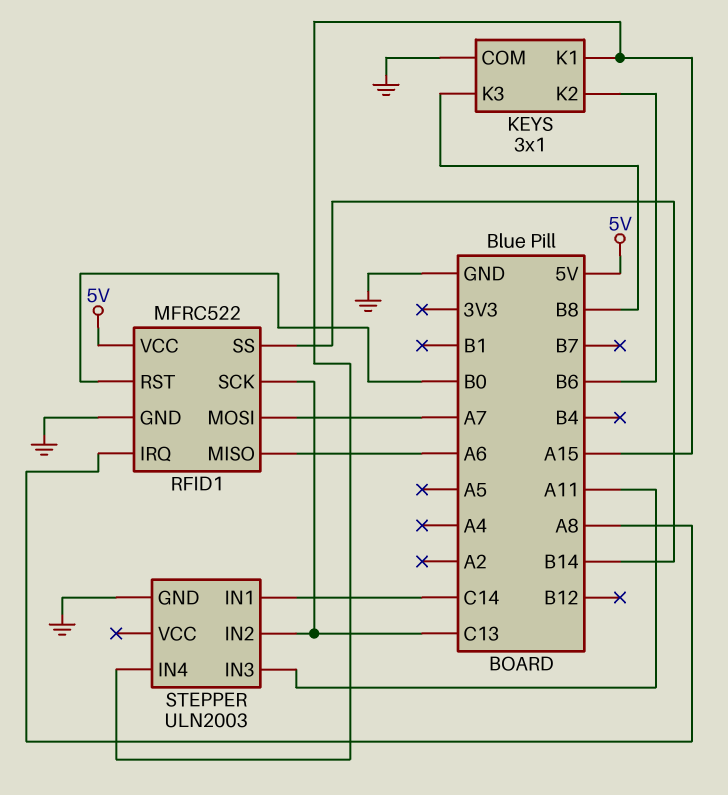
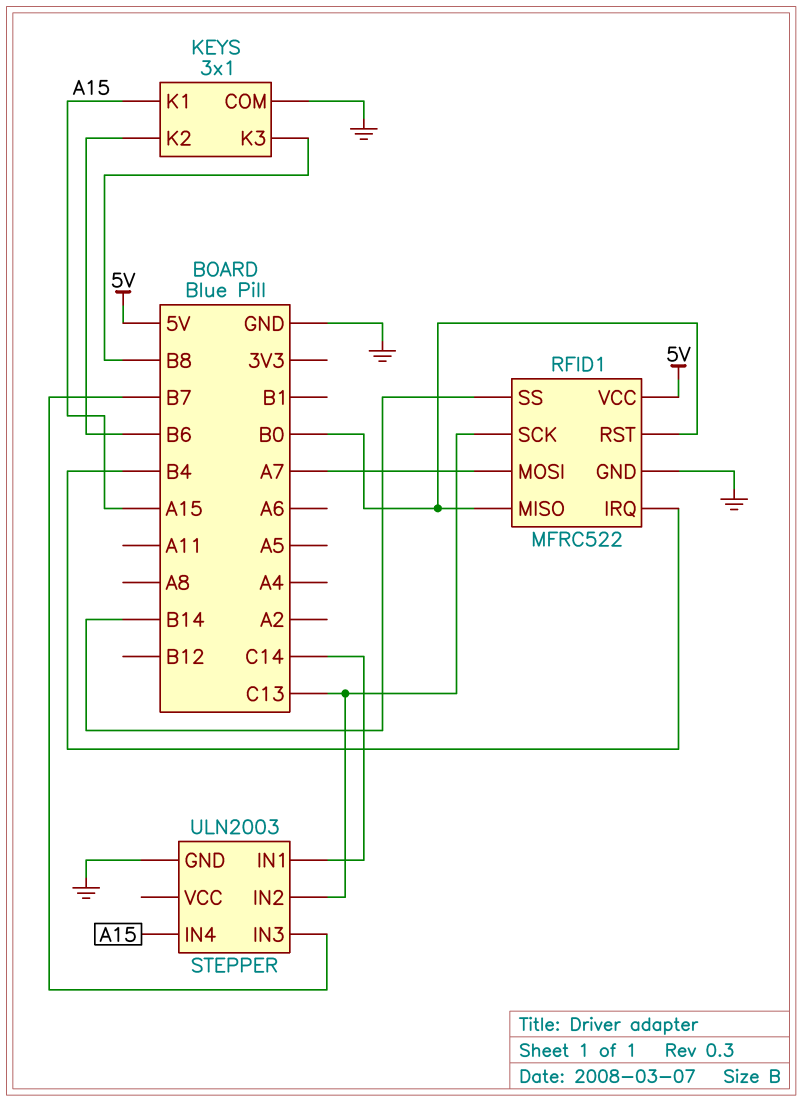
RFID1 pin IRQ: A8 -> B4
RFID1 pin MISO: A6 -> B0
STEPPER pin IN3: A11 -> B7

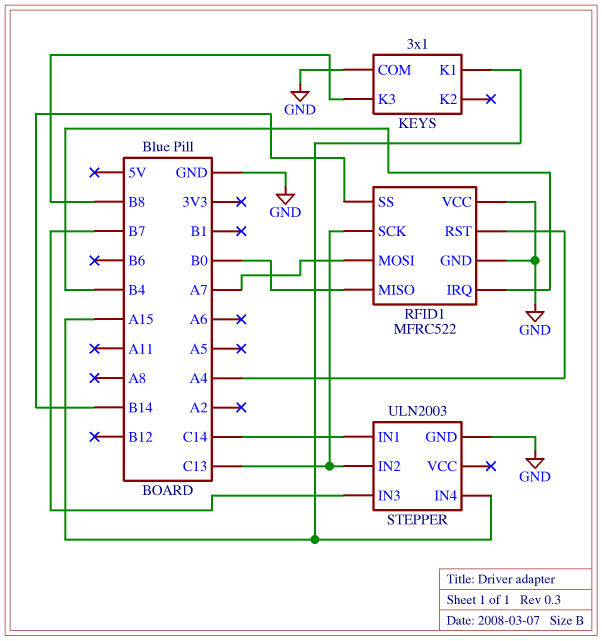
KEYS pin K2: B6 -> none
RFID1 pin RST: B0 -> A4
RFID1 pin VCC: 5V -> GND

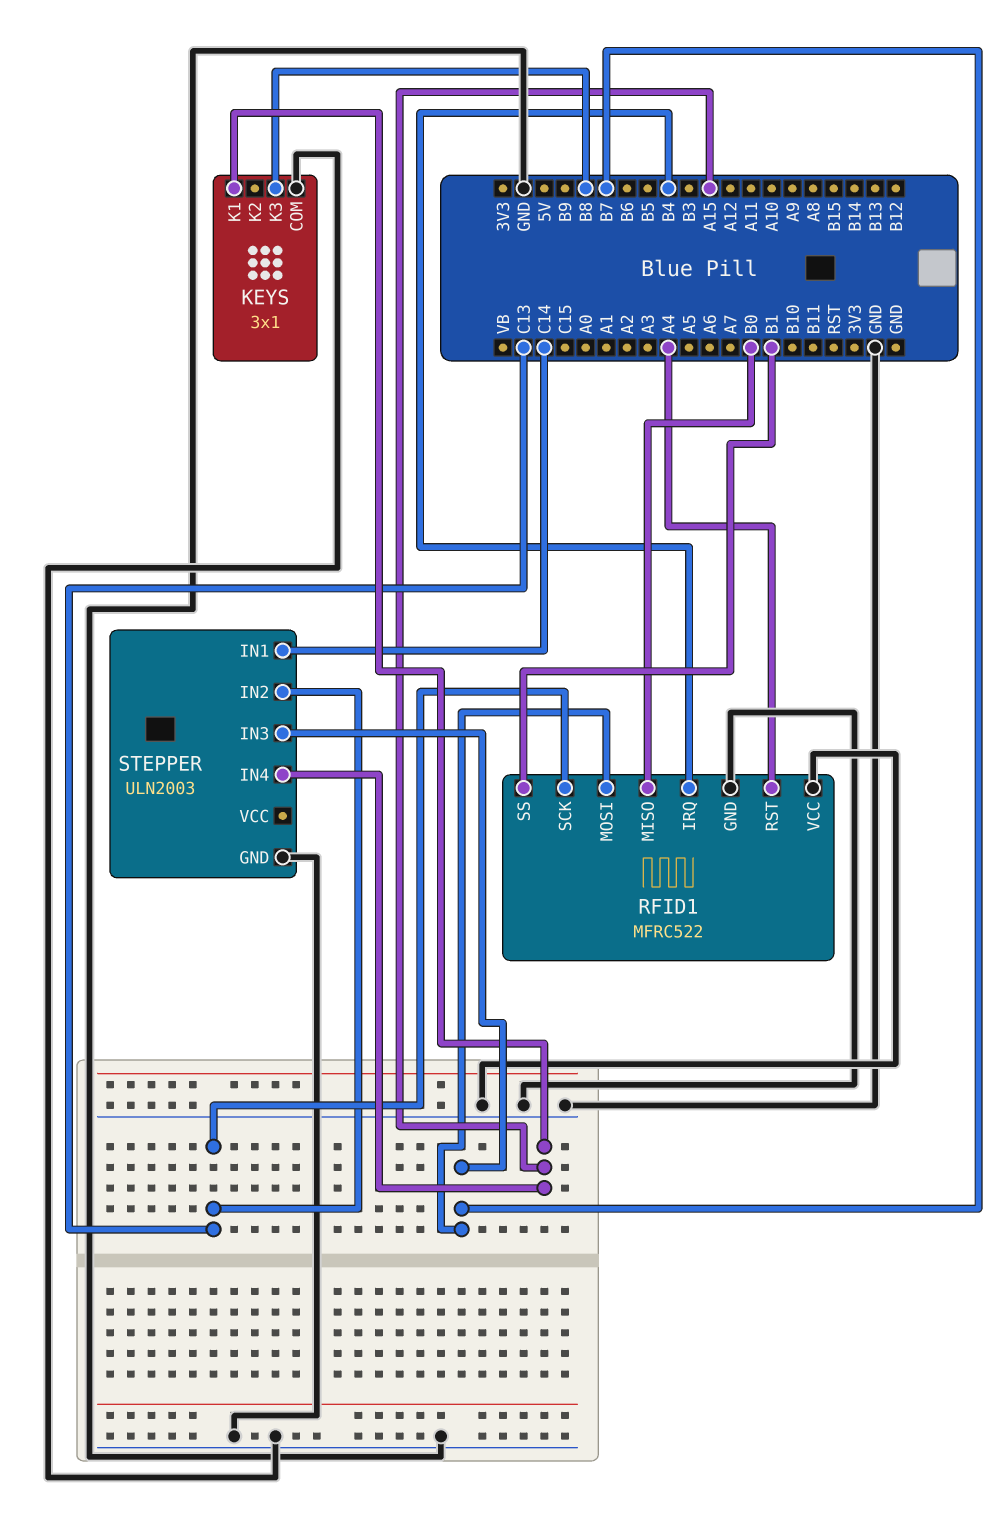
RFID1 pin MOSI: A7 -> B7
RFID1 pin SS: B14 -> B1

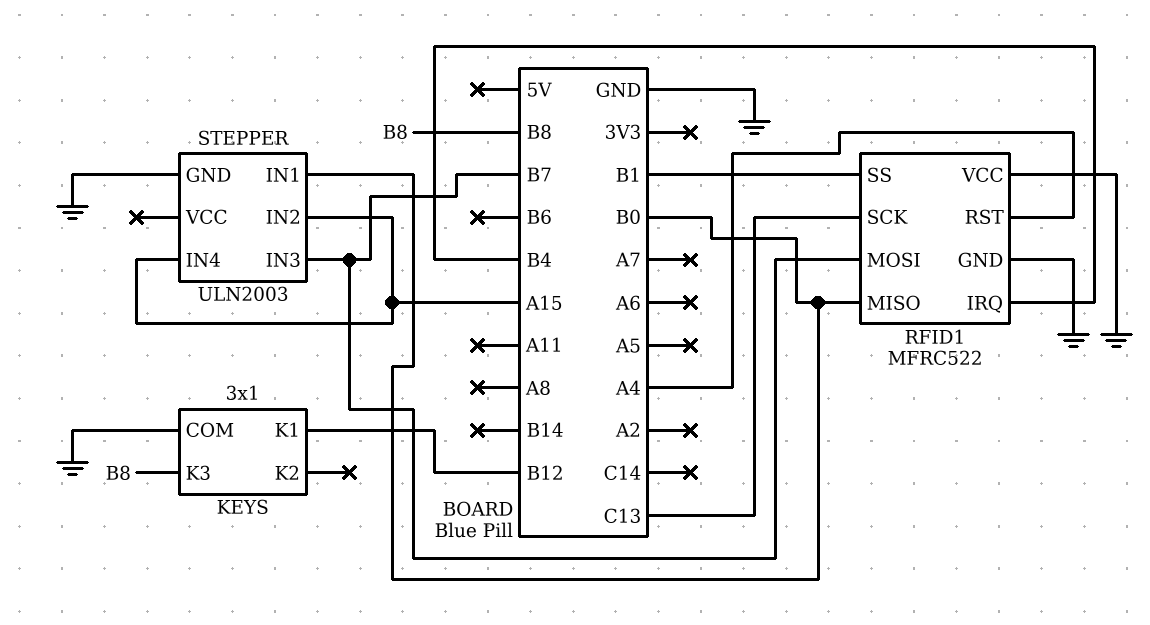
KEYS pin K1: A15 -> B12
STEPPER pin IN1: C14 -> B0
STEPPER pin IN2: C13 -> A15

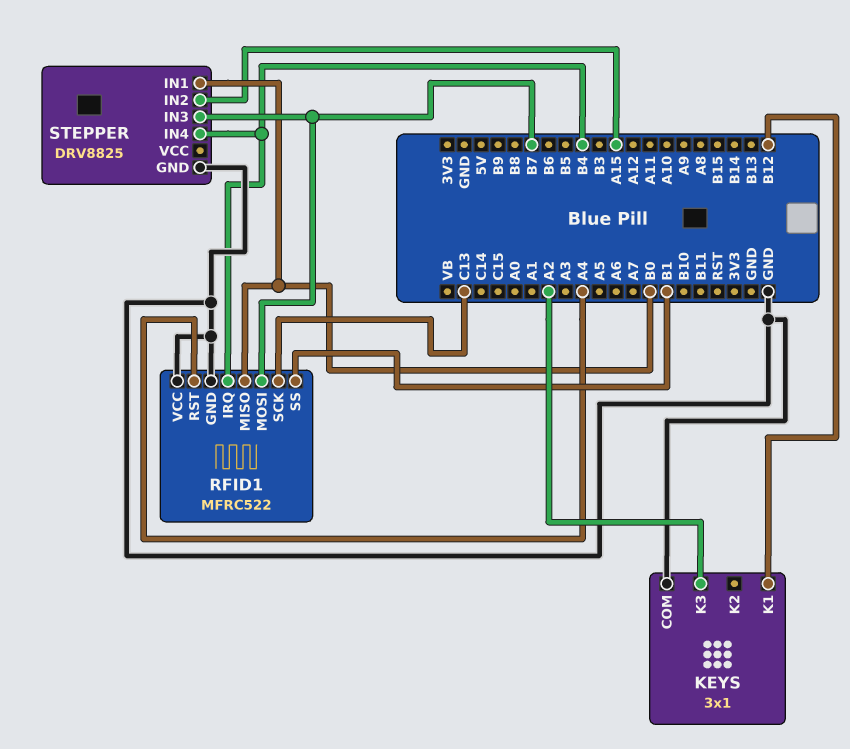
KEYS pin K3: B8 -> A2
STEPPER: ULN2003 -> DRV8825
STEPPER pin IN4: A15 -> B4

